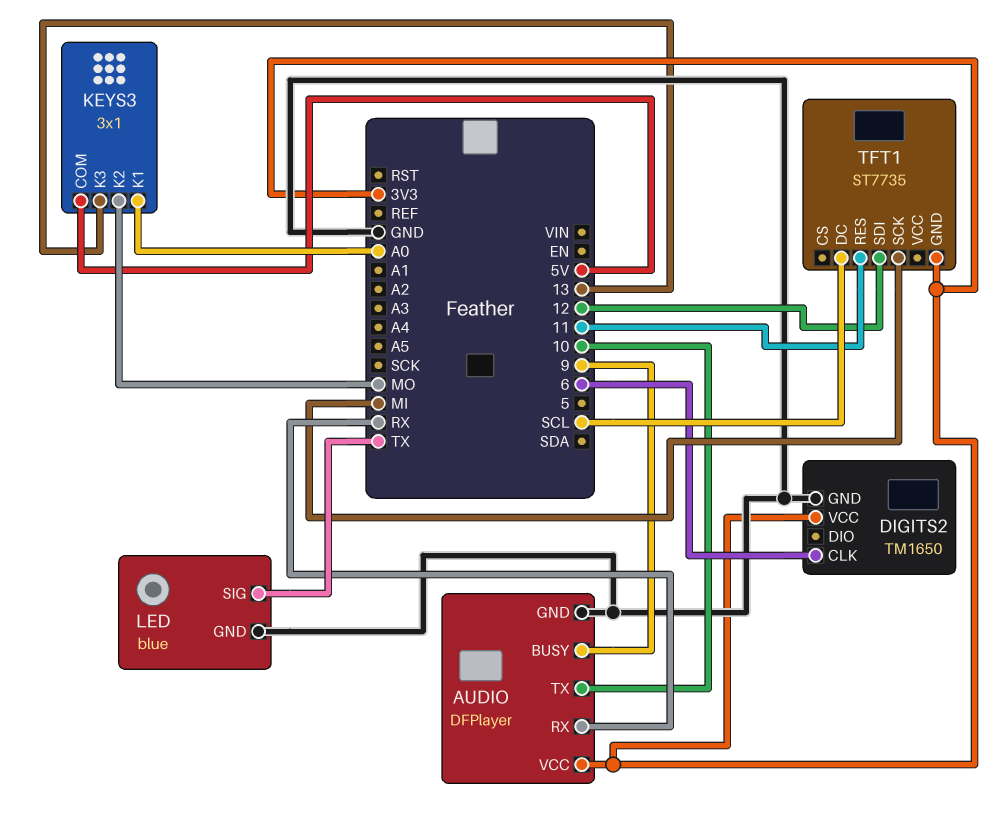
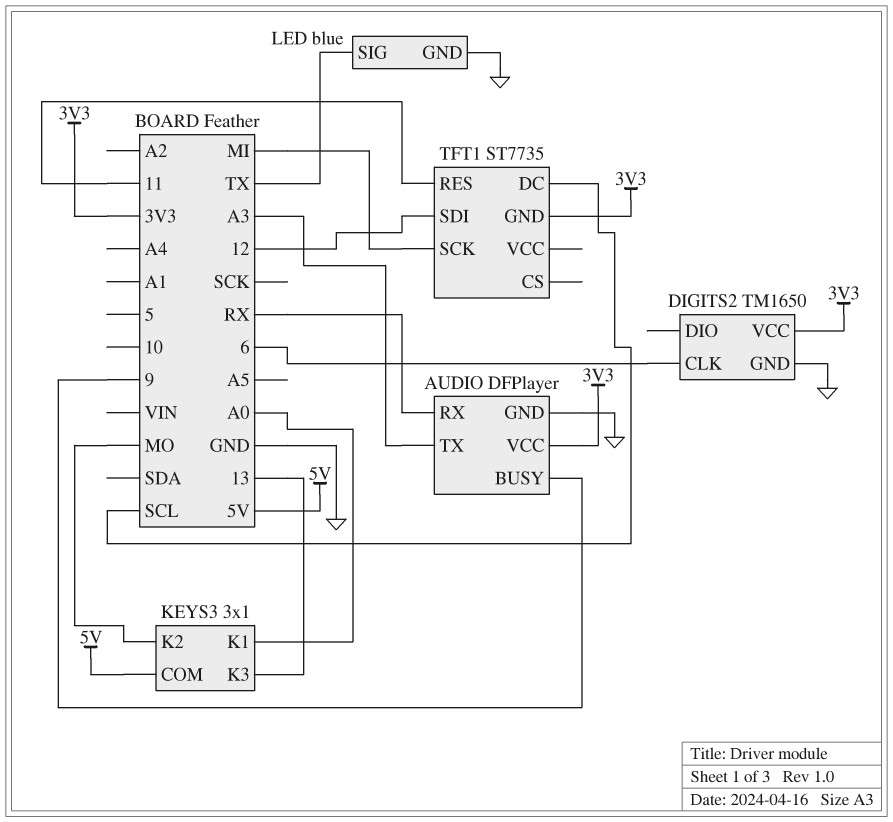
AUDIO pin TX: 10 -> A3

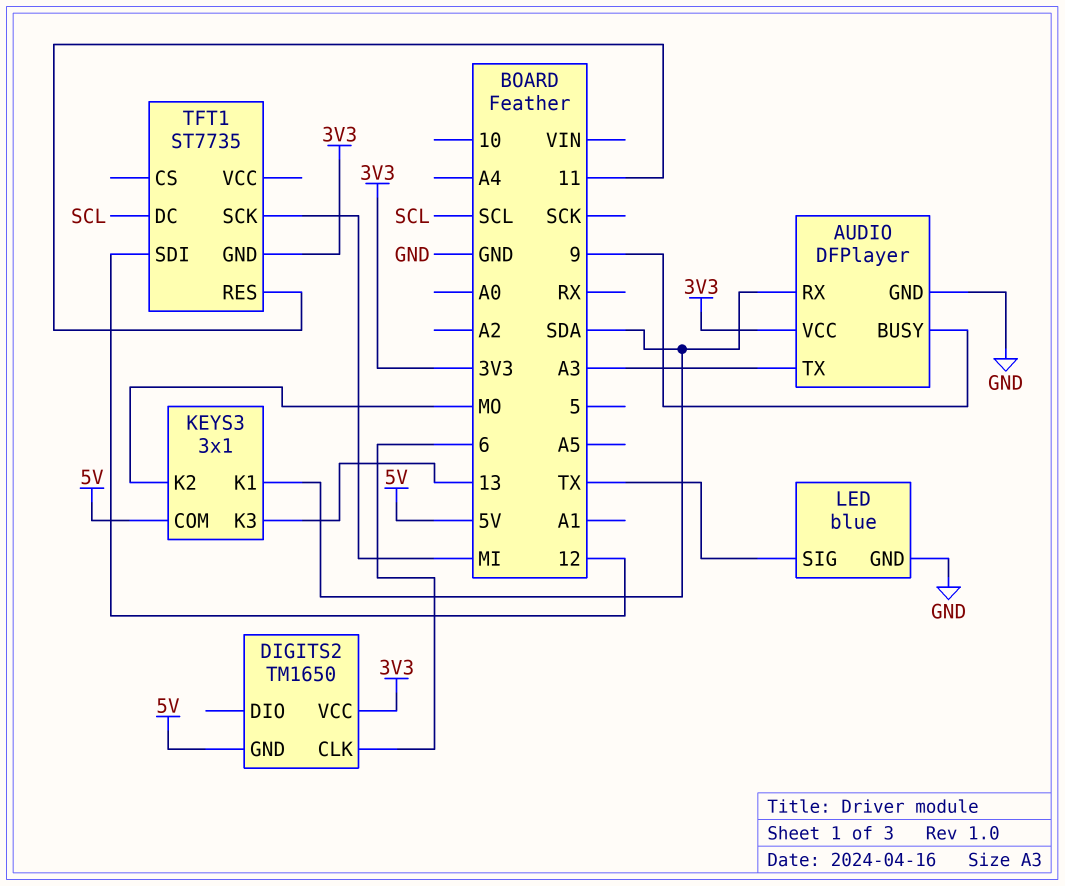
AUDIO pin RX: RX -> SDA
DIGITS2 pin GND: GND -> 5V
KEYS3 pin K1: A0 -> SDA

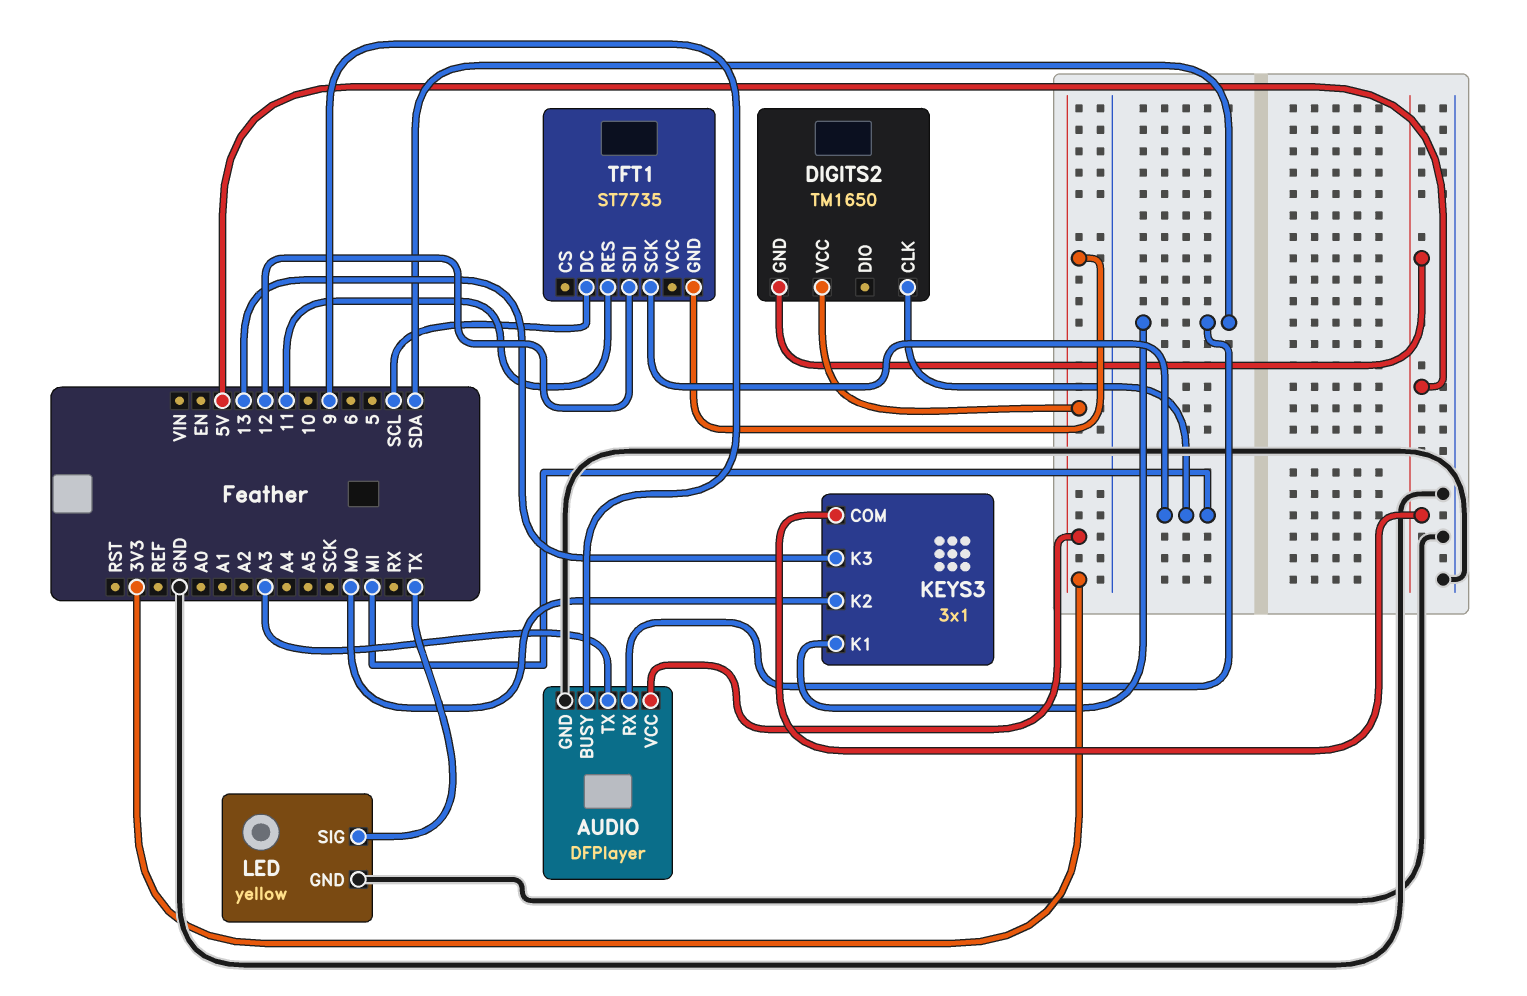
DIGITS2 pin CLK: 6 -> MI
LED: blue -> yellow

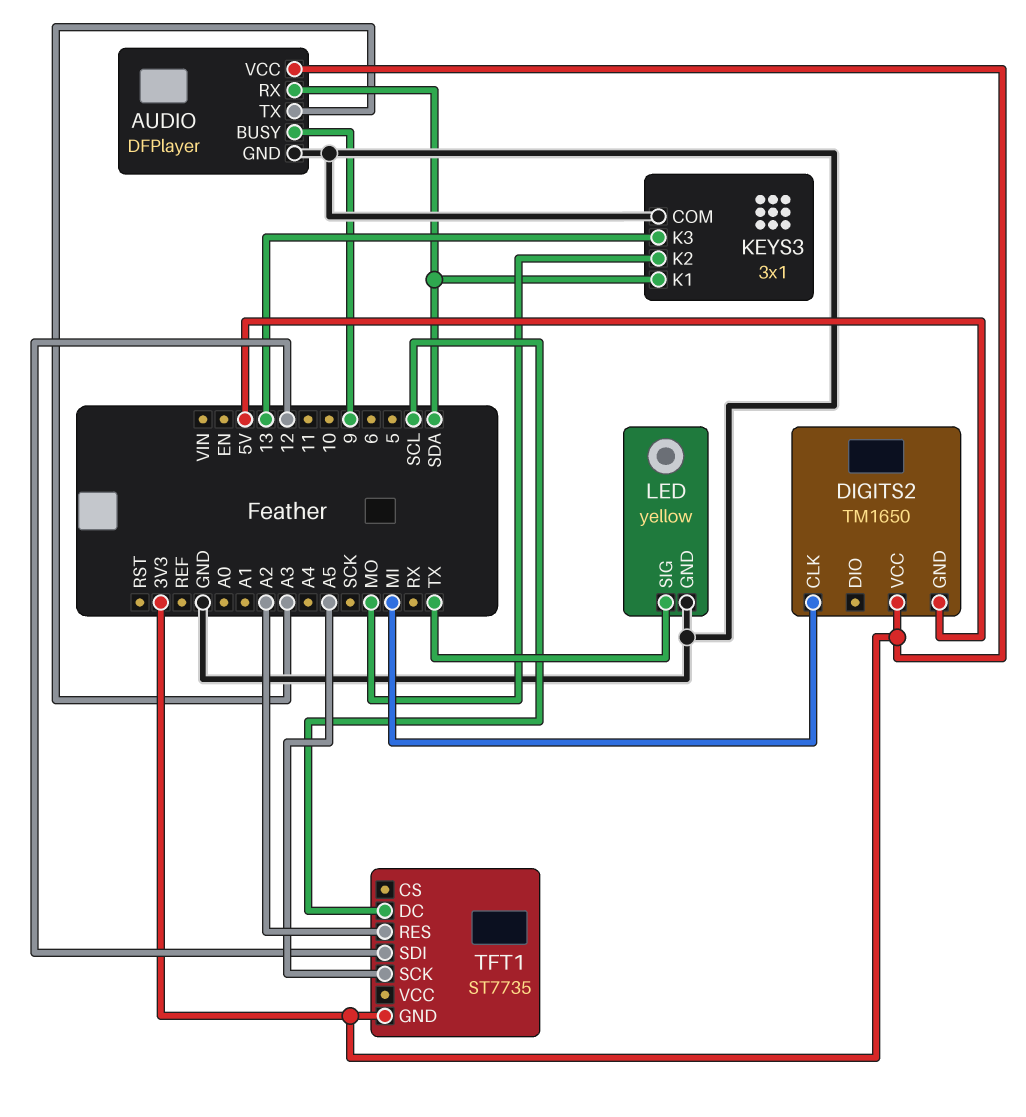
KEYS3 pin COM: 5V -> GND
TFT1 pin RES: 11 -> A2
TFT1 pin SCK: MI -> A5

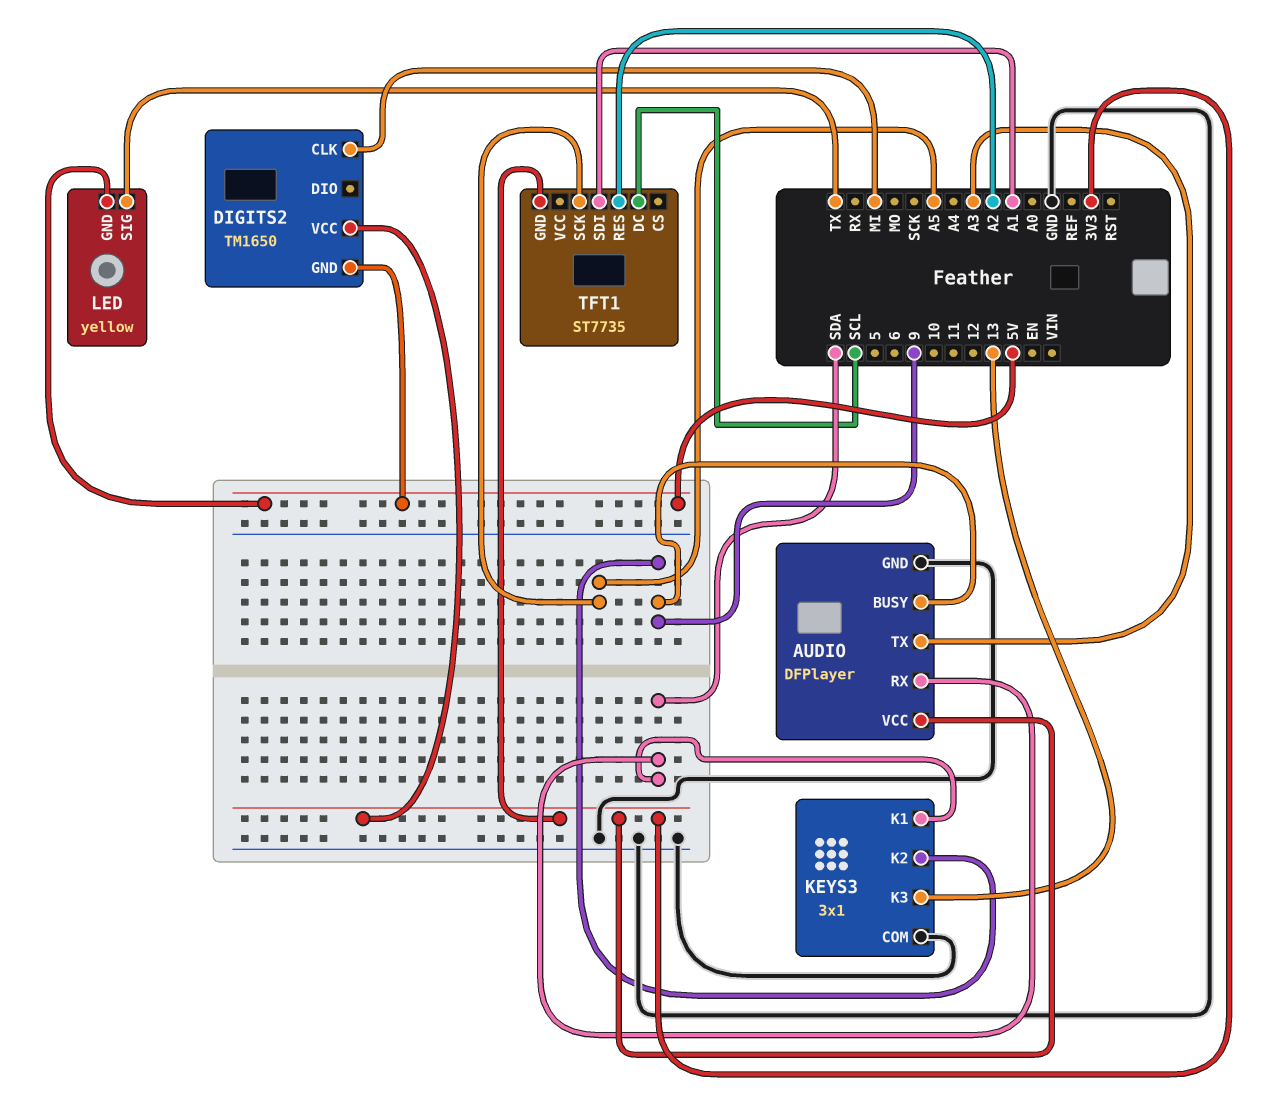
KEYS3 pin K2: MO -> 9
LED pin GND: GND -> 5V
TFT1 pin SDI: 12 -> A1

